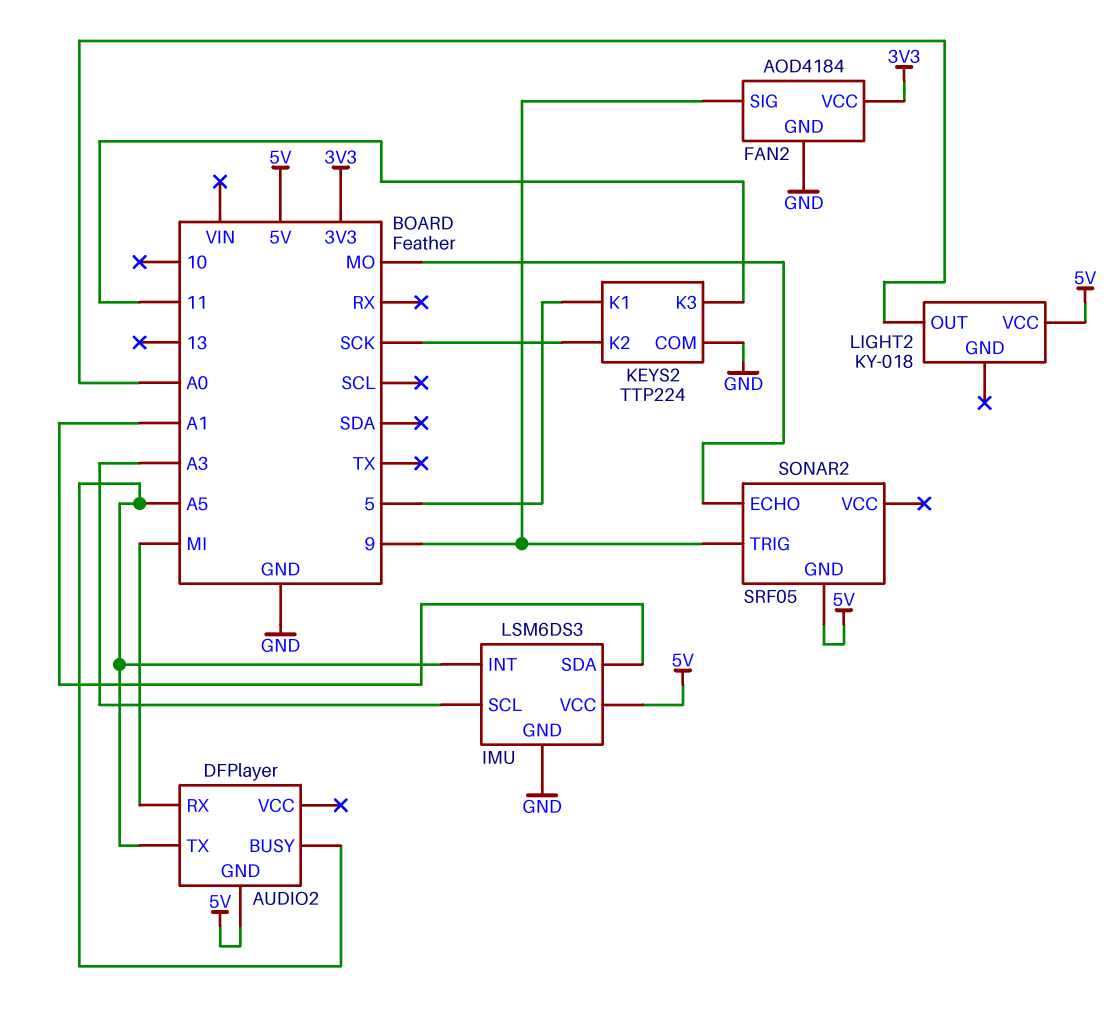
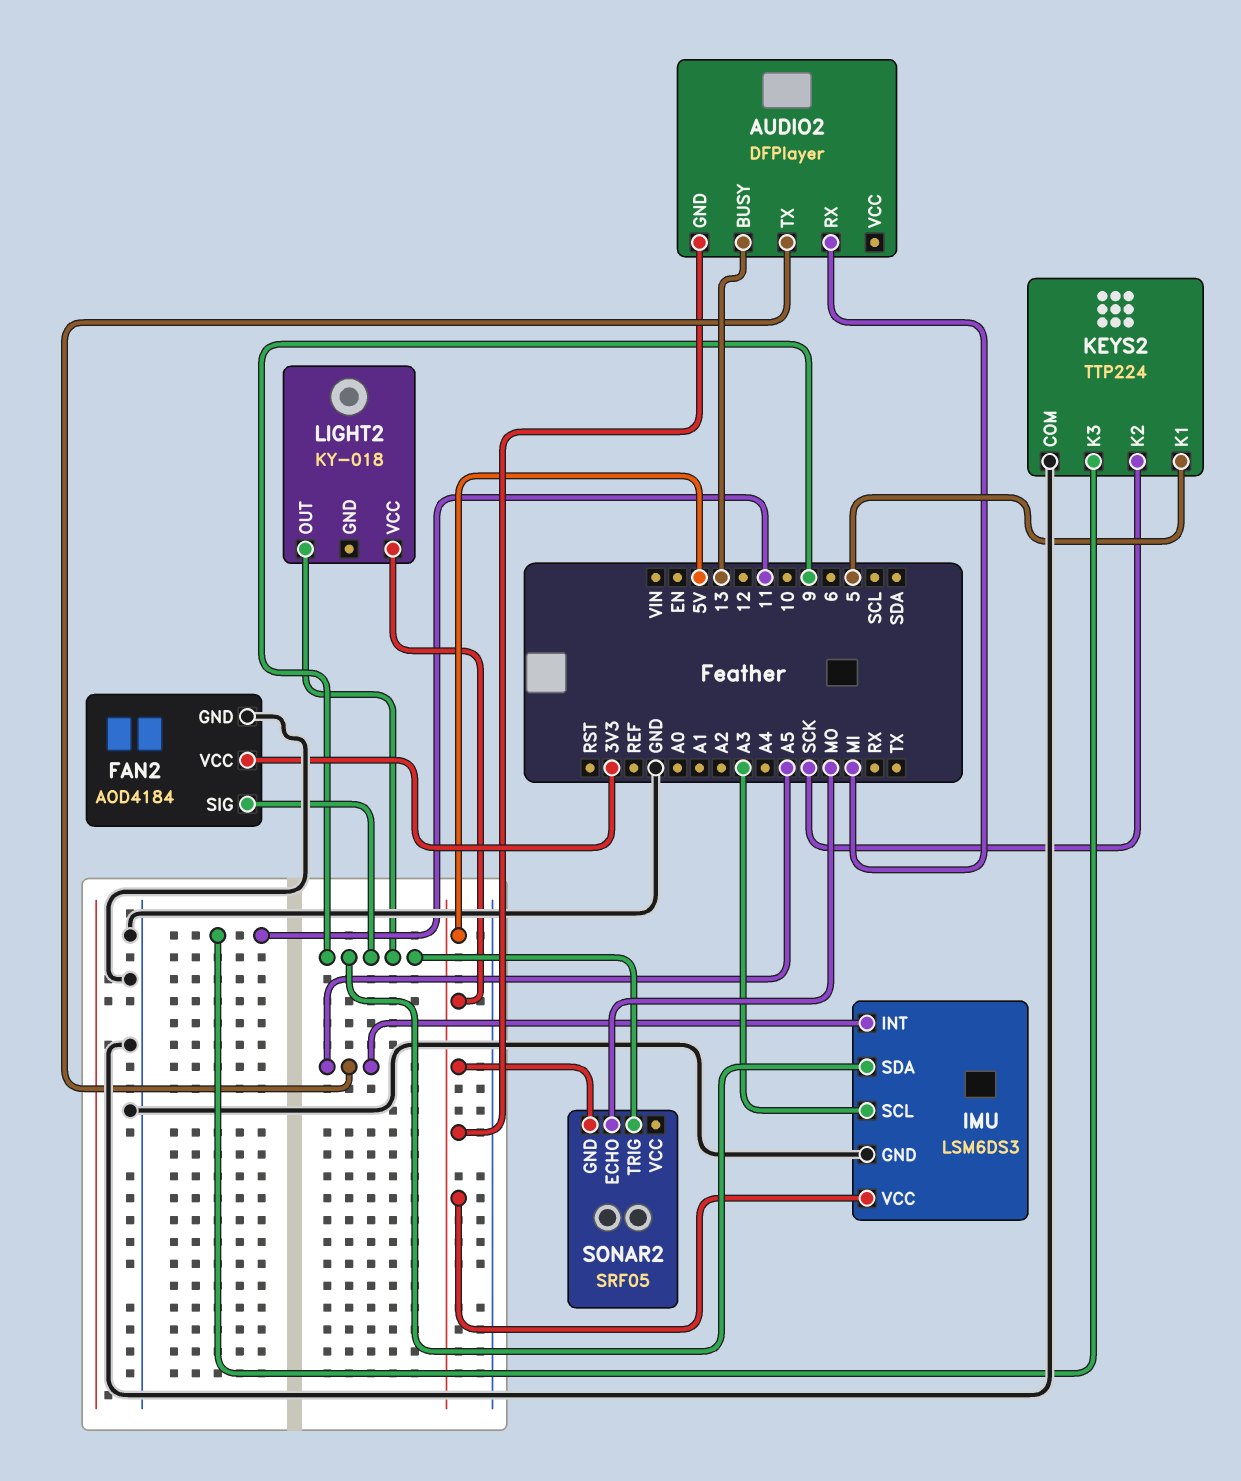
AUDIO2 pin BUSY: A5 -> 13
IMU pin SDA: A1 -> 9
LIGHT2 pin OUT: A0 -> 9

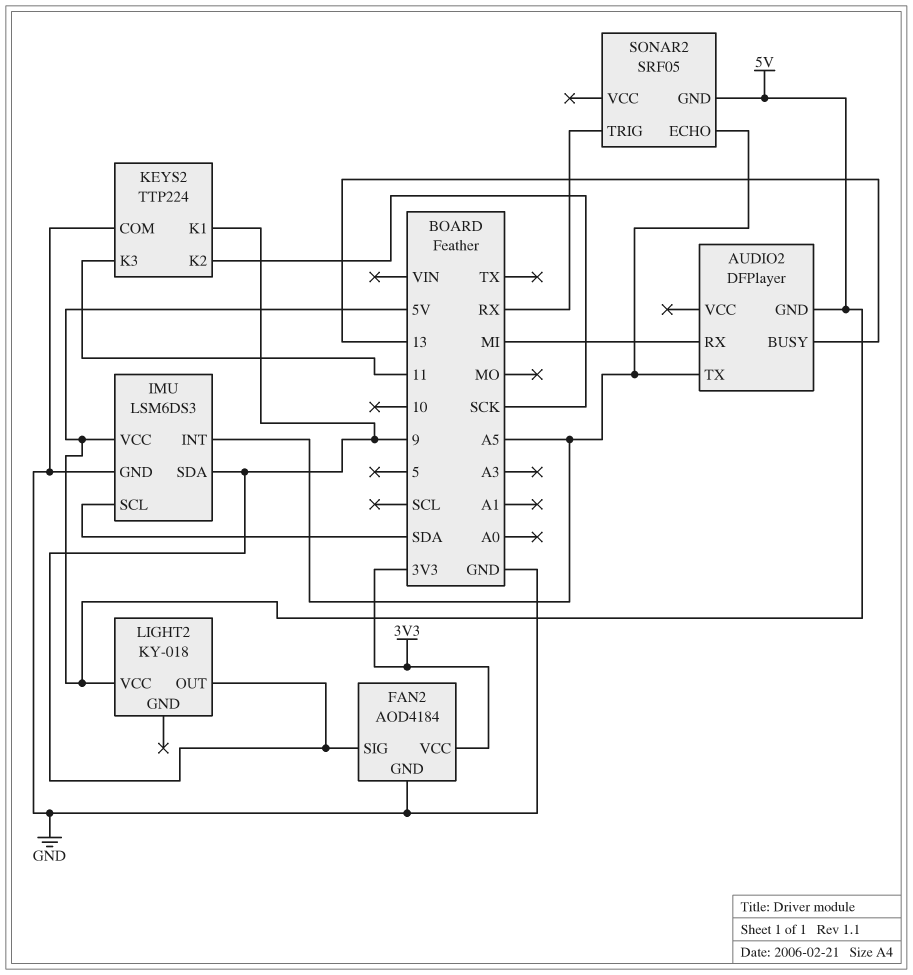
IMU pin SCL: A3 -> SDA
KEYS2 pin K1: 5 -> 9
SONAR2 pin ECHO: MO -> A5
SONAR2 pin TRIG: 9 -> RX

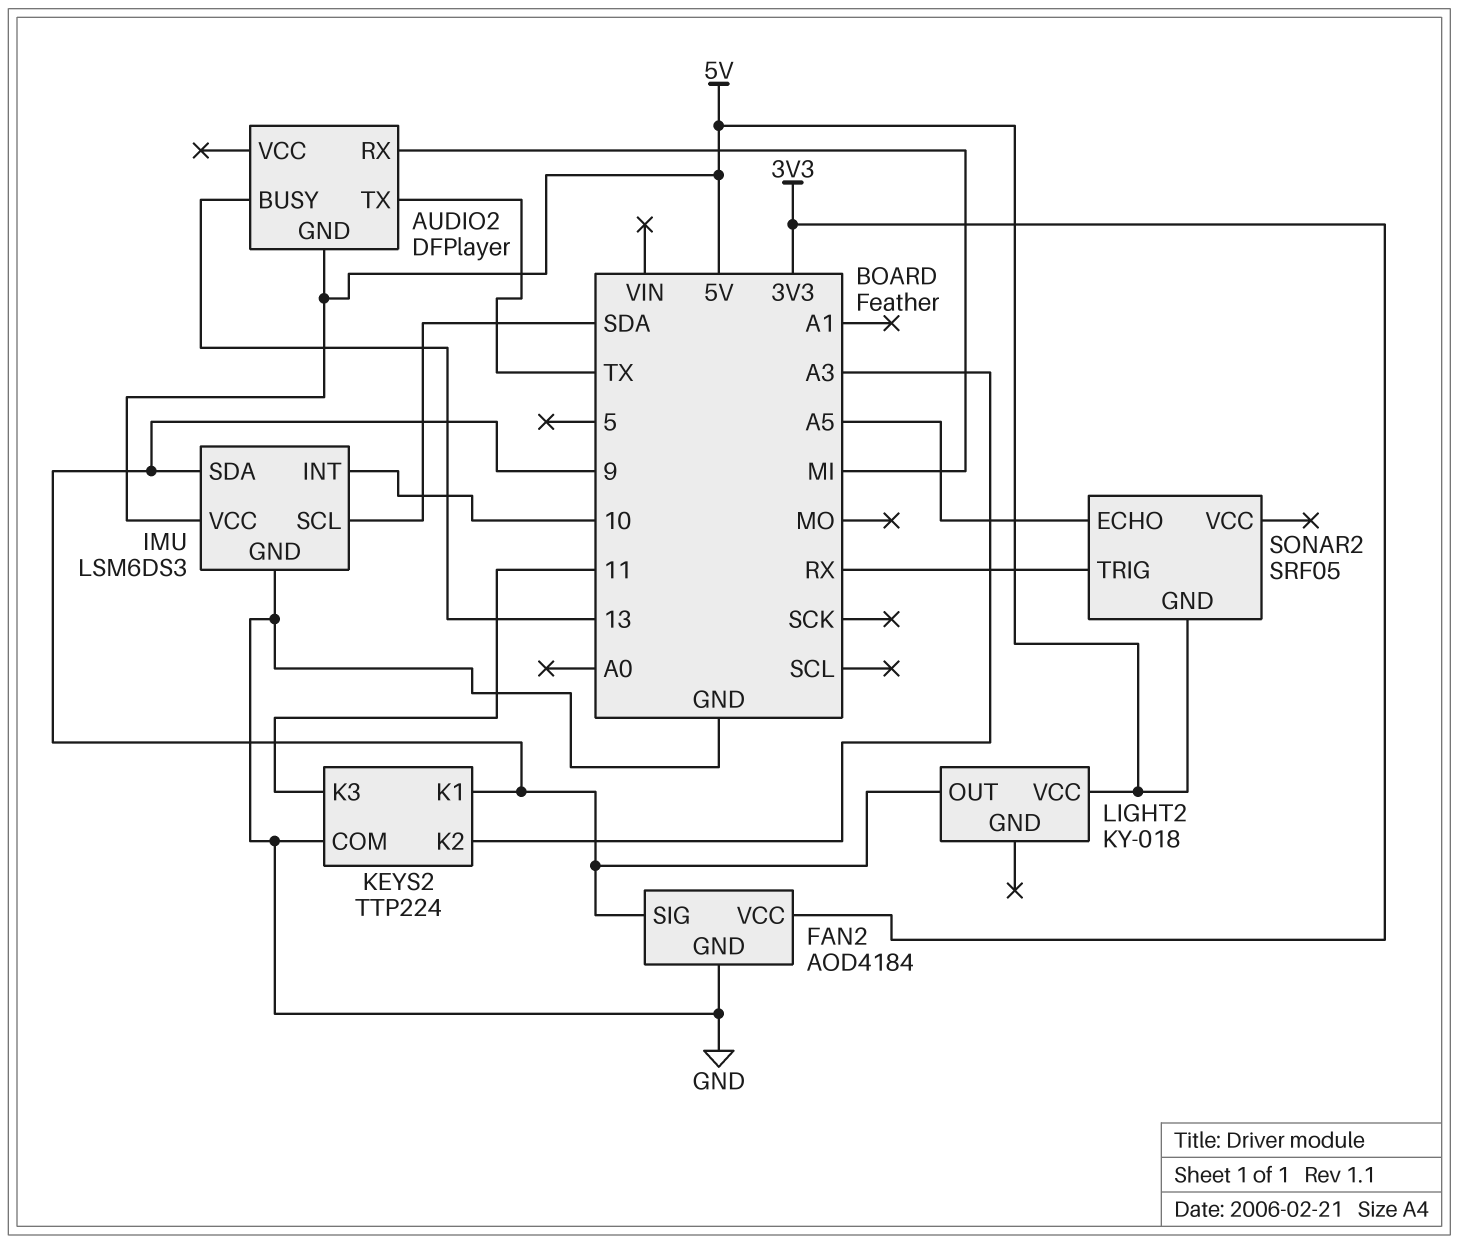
AUDIO2 pin TX: A5 -> TX
IMU pin INT: A5 -> 10
KEYS2 pin K2: SCK -> A3

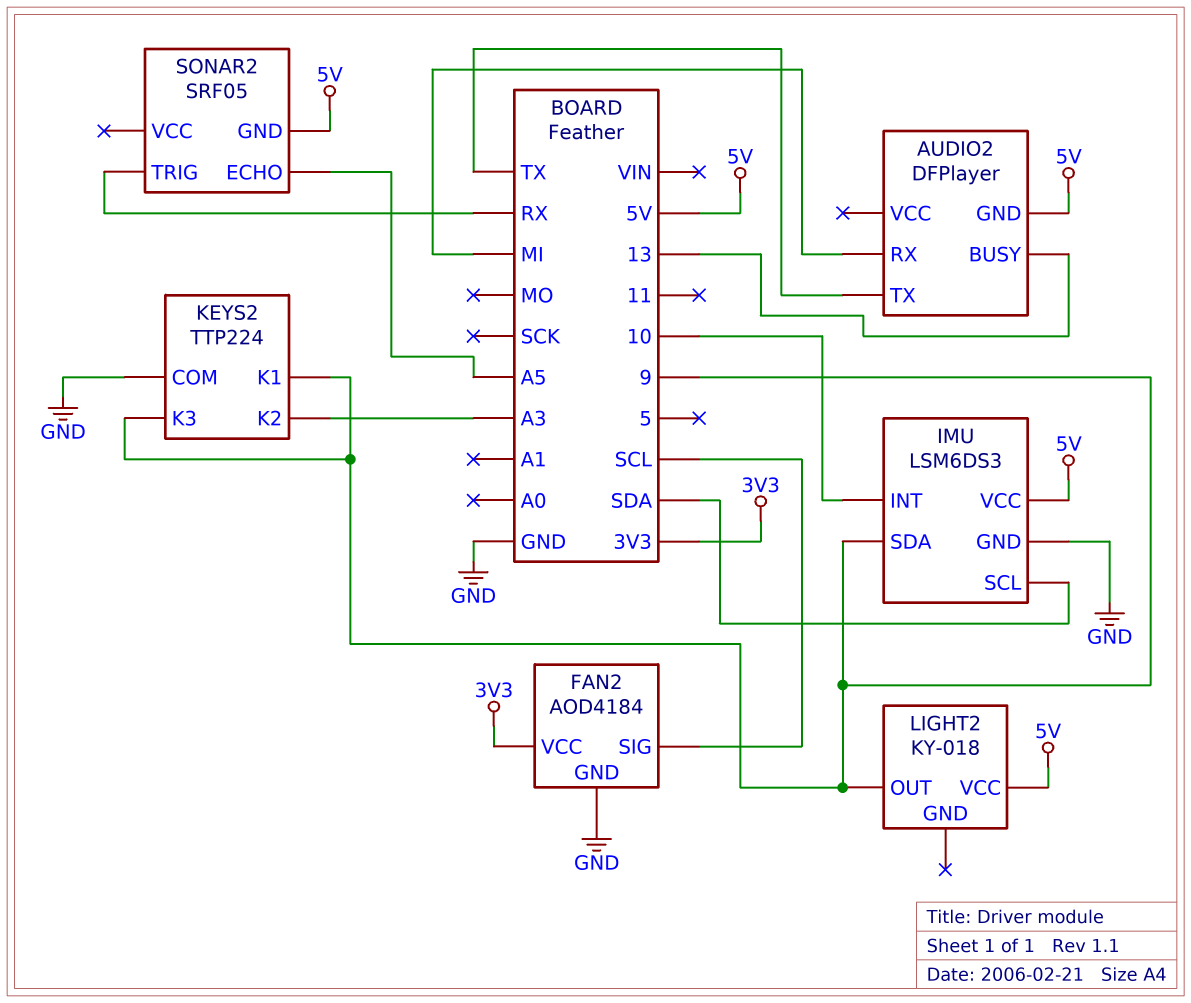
FAN2 pin SIG: 9 -> SCL
KEYS2 pin K3: 11 -> 9

